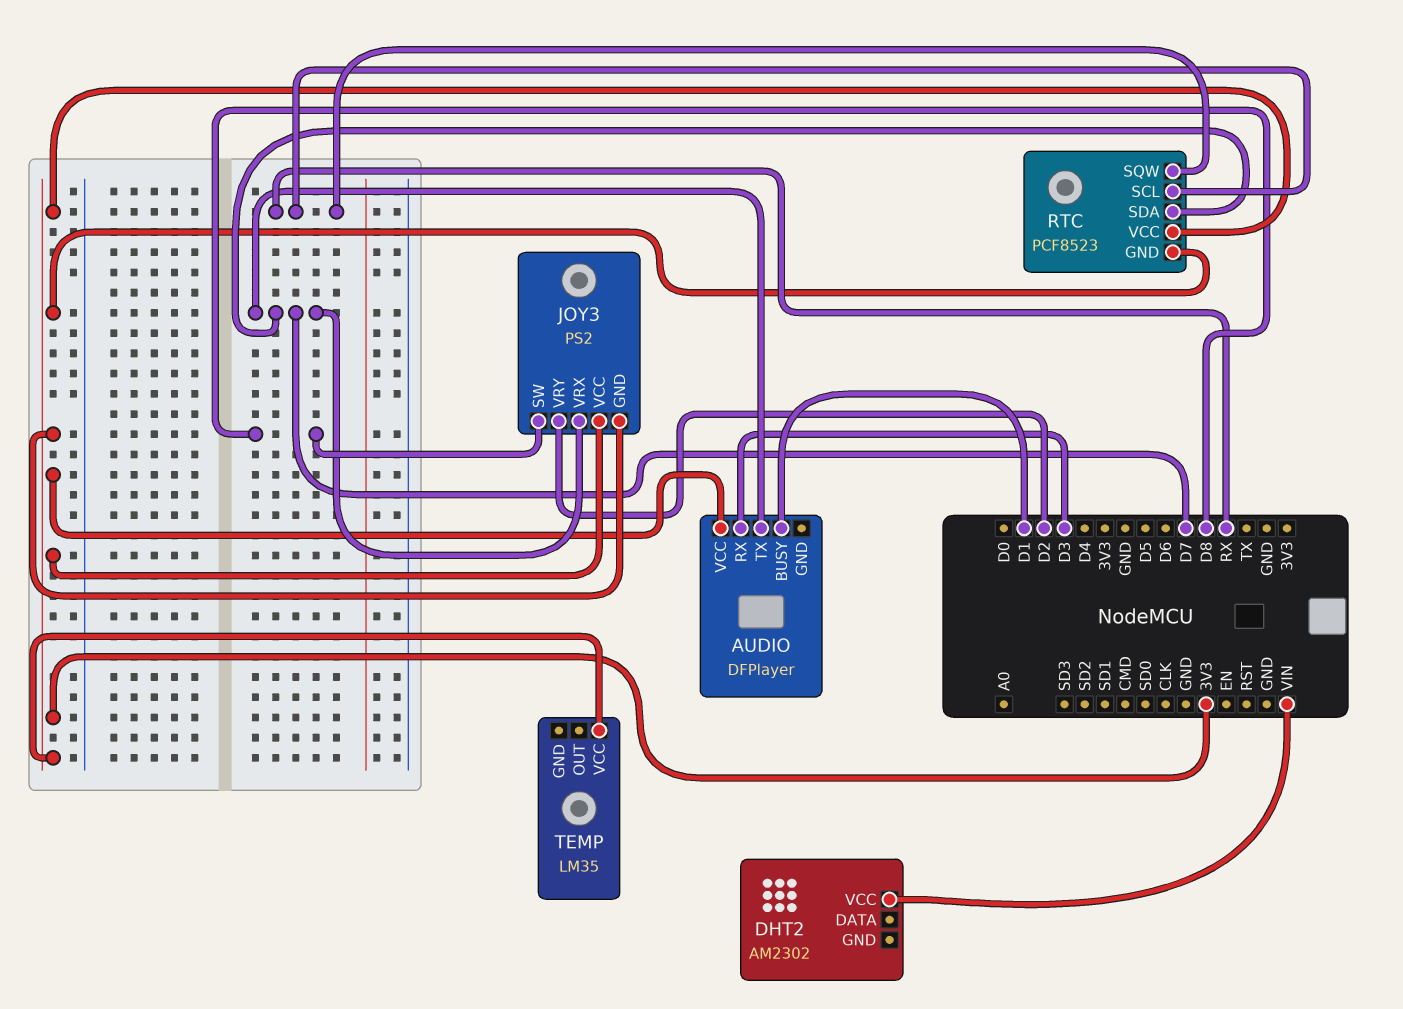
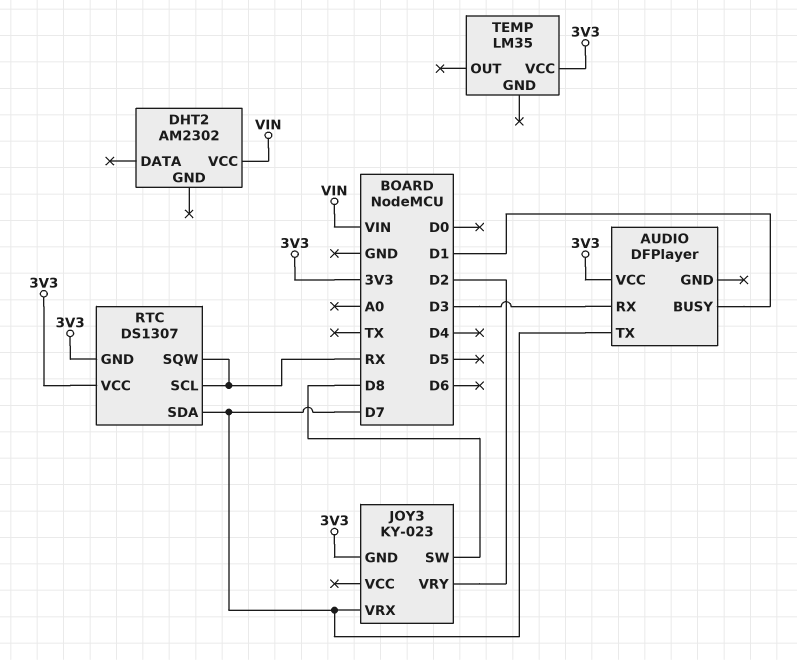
JOY3: PS2 -> KY-023
JOY3 pin VCC: 3V3 -> none
RTC: PCF8523 -> DS1307

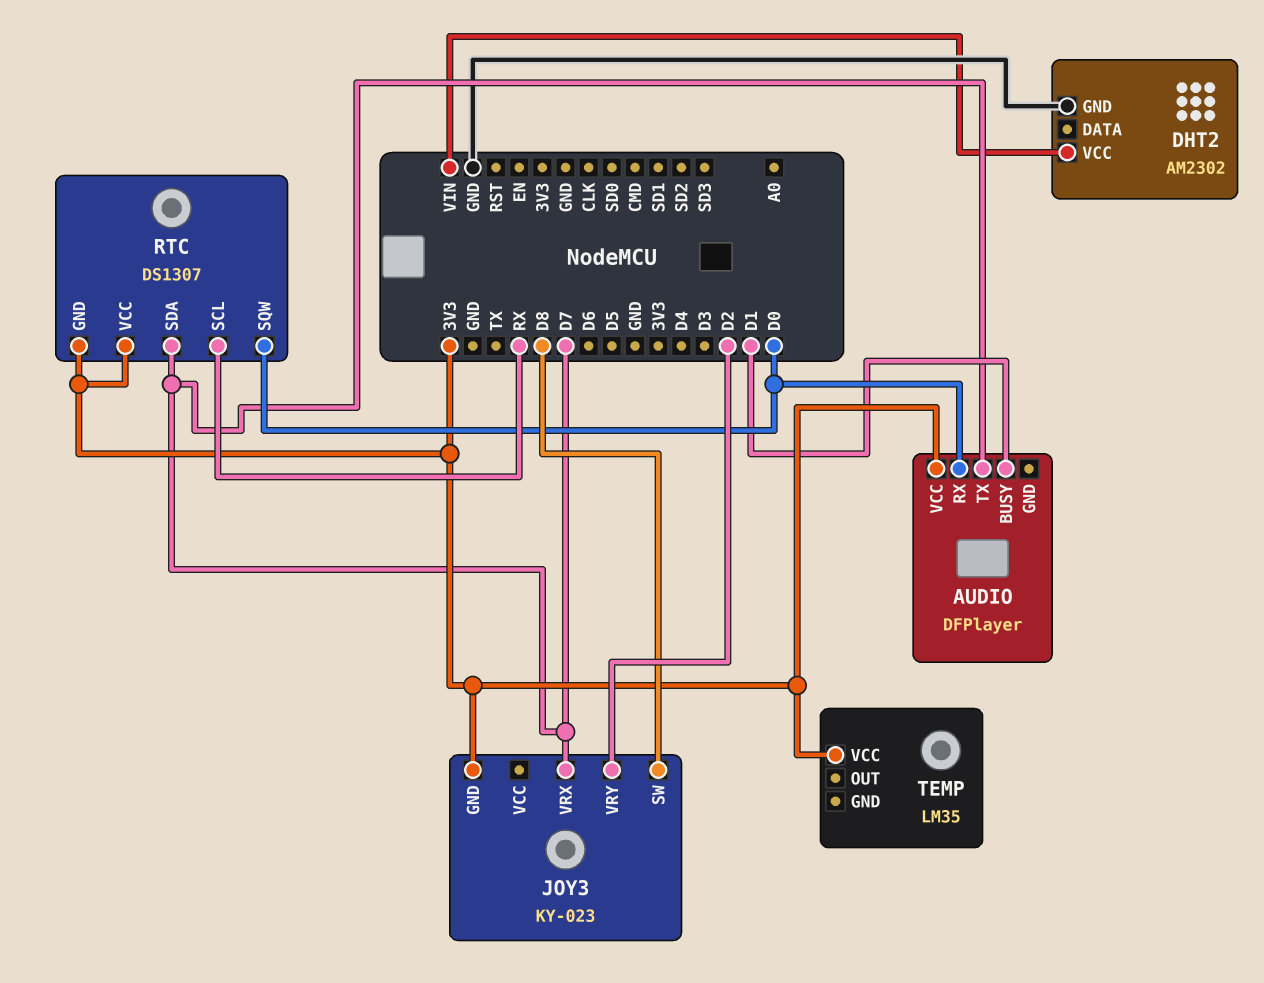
AUDIO pin RX: D3 -> D0
DHT2 pin GND: none -> GND
RTC pin SQW: RX -> D0

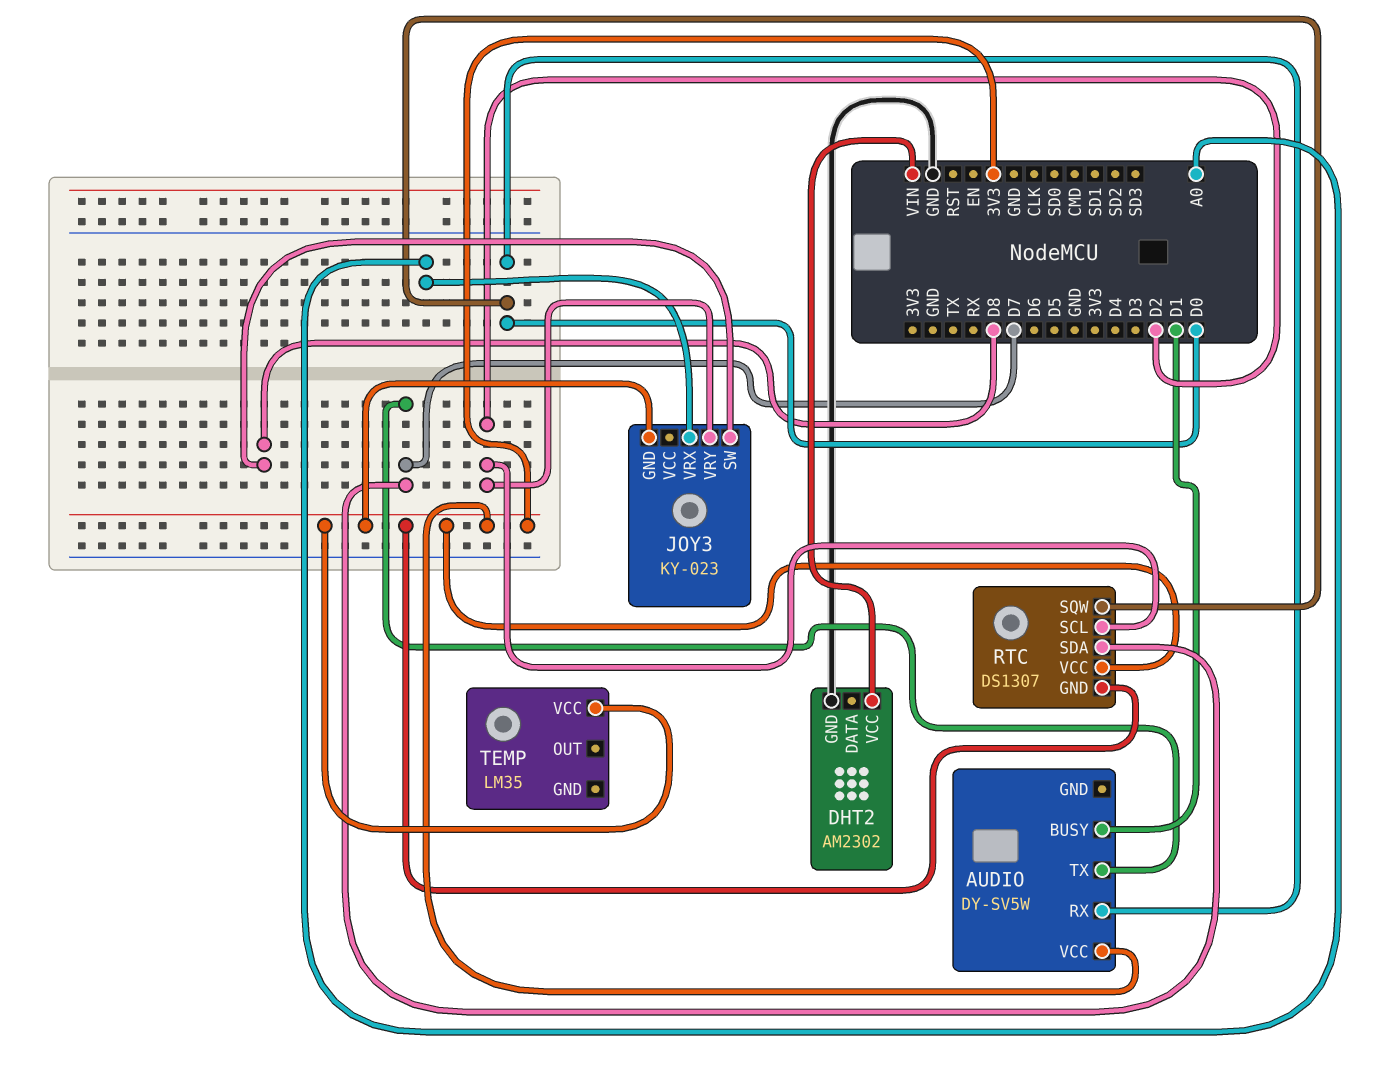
AUDIO: DFPlayer -> DY-SV5W
JOY3 pin VRX: D7 -> A0
RTC pin SCL: RX -> D2

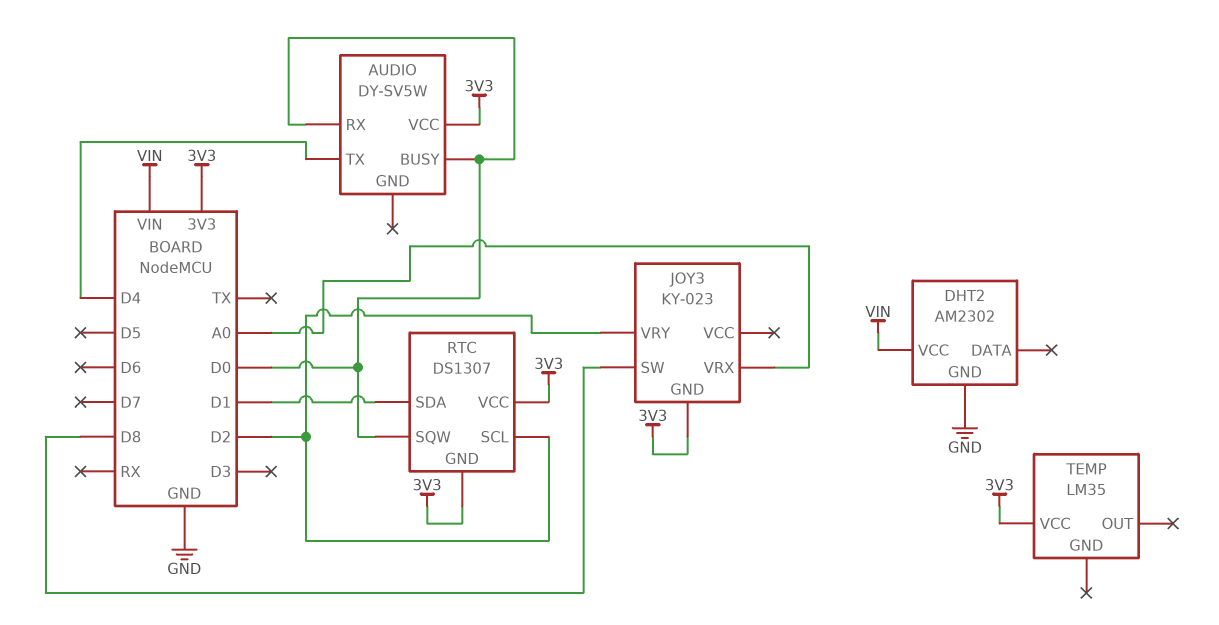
AUDIO pin BUSY: D1 -> D0
AUDIO pin TX: D7 -> D4
RTC pin SDA: D7 -> D1

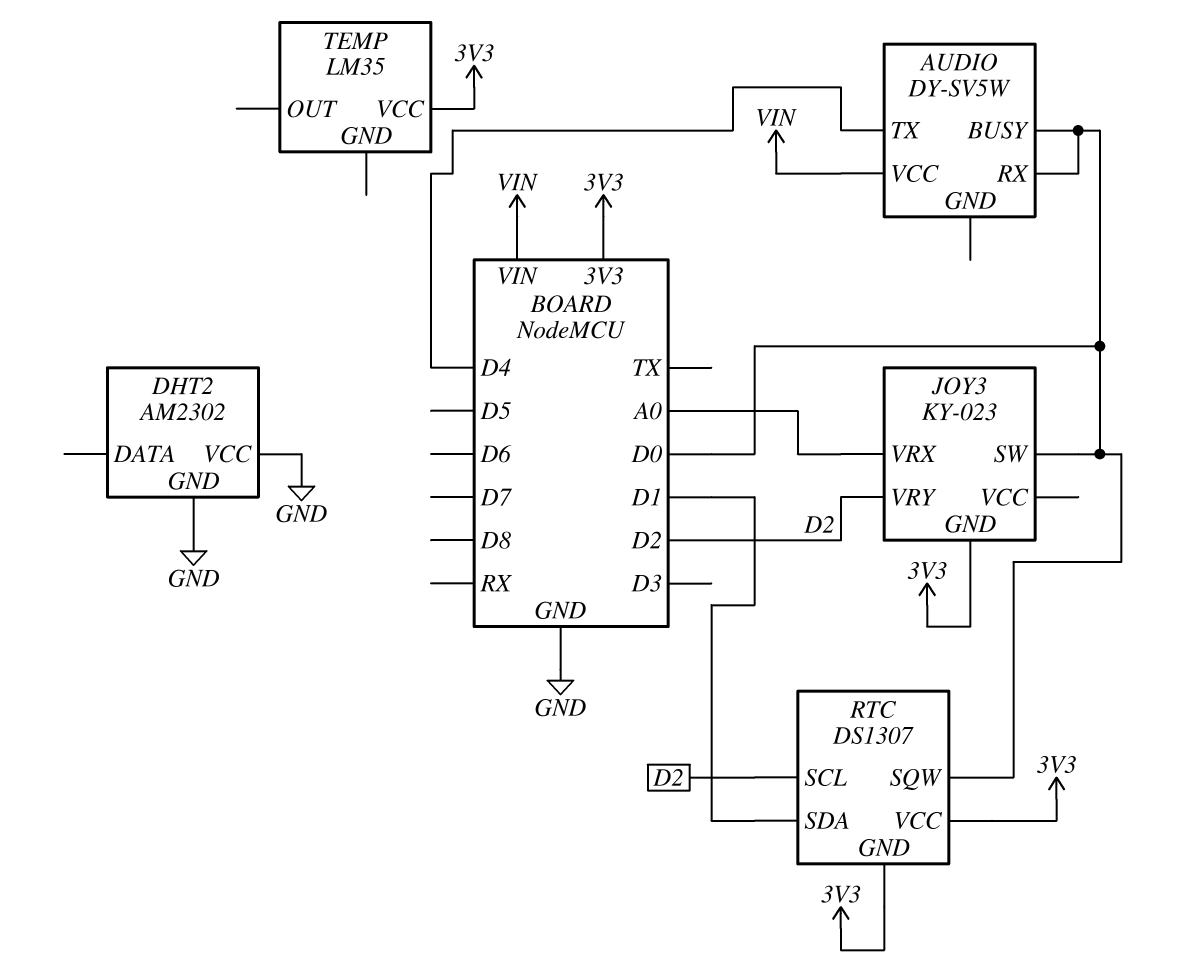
AUDIO pin VCC: 3V3 -> VIN
DHT2 pin VCC: VIN -> GND
JOY3 pin SW: D8 -> D0

